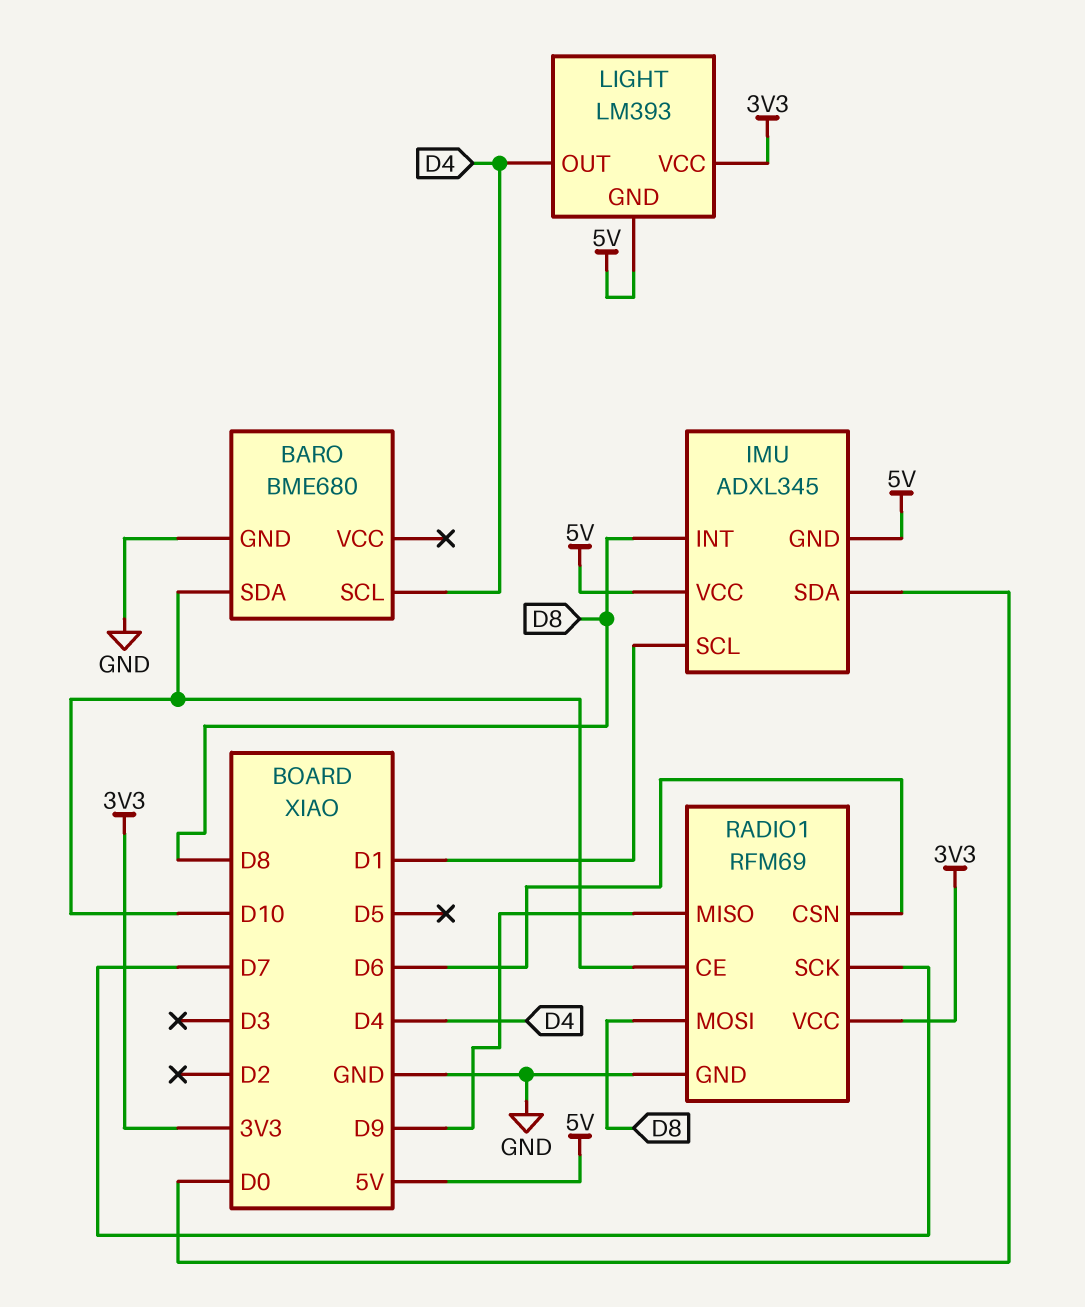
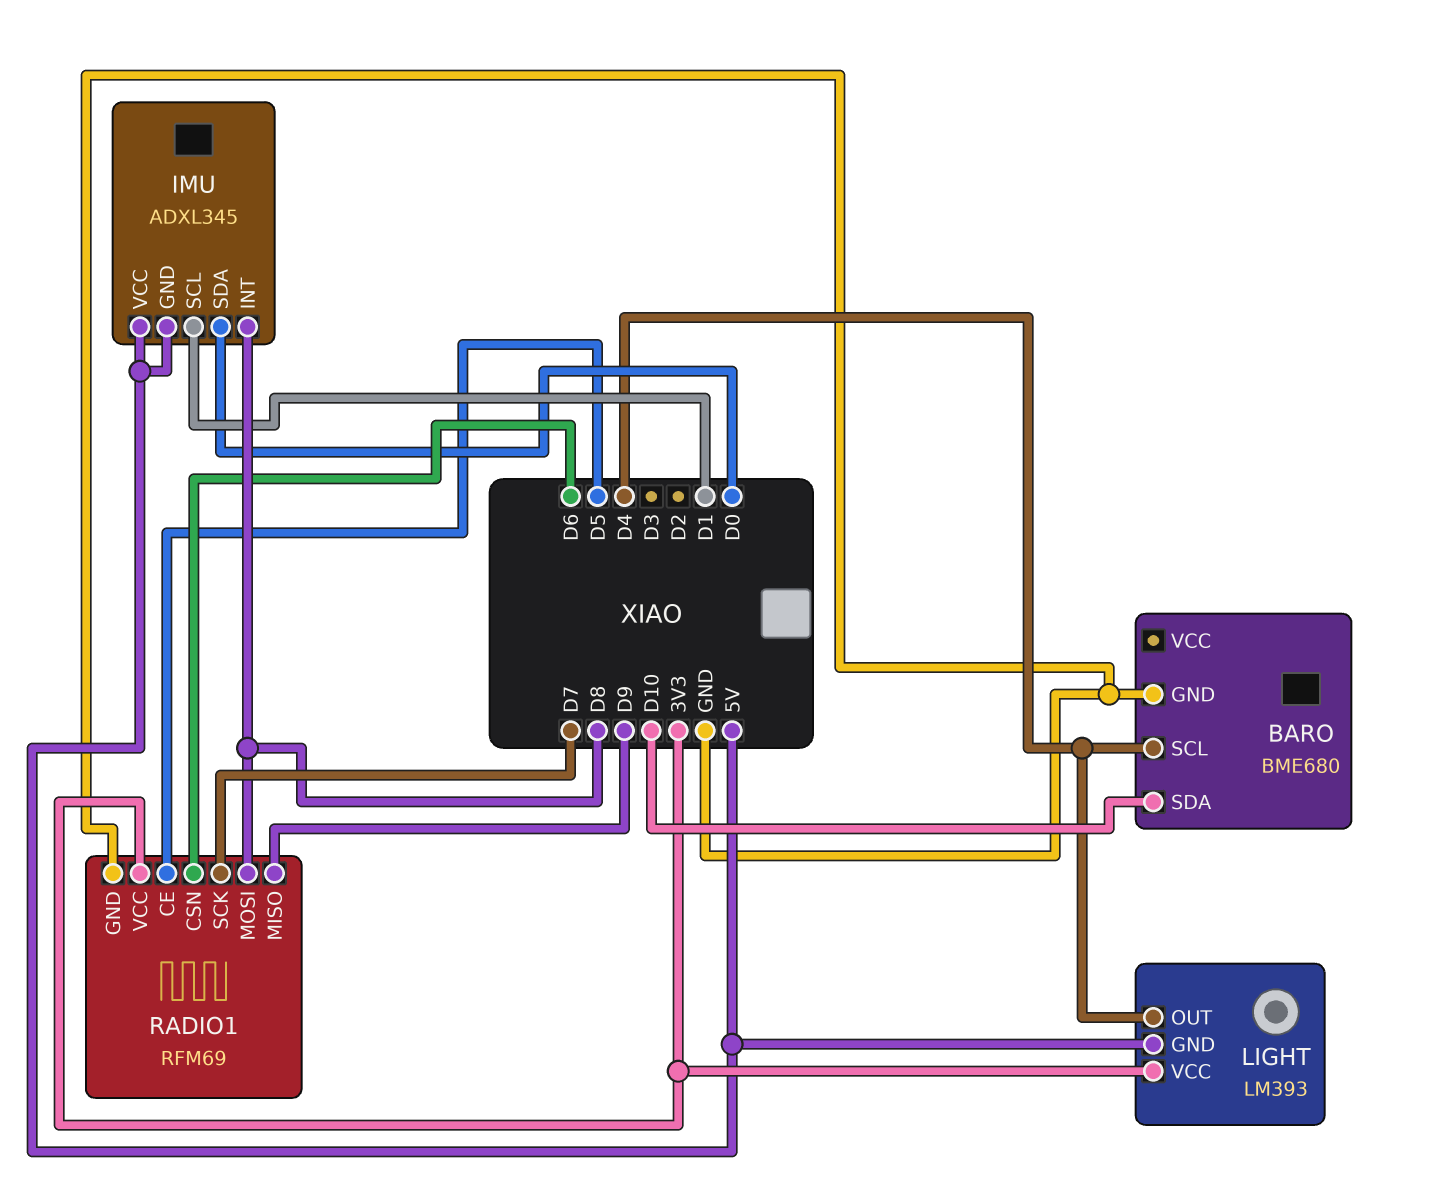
RADIO1 pin CE: D10 -> D5

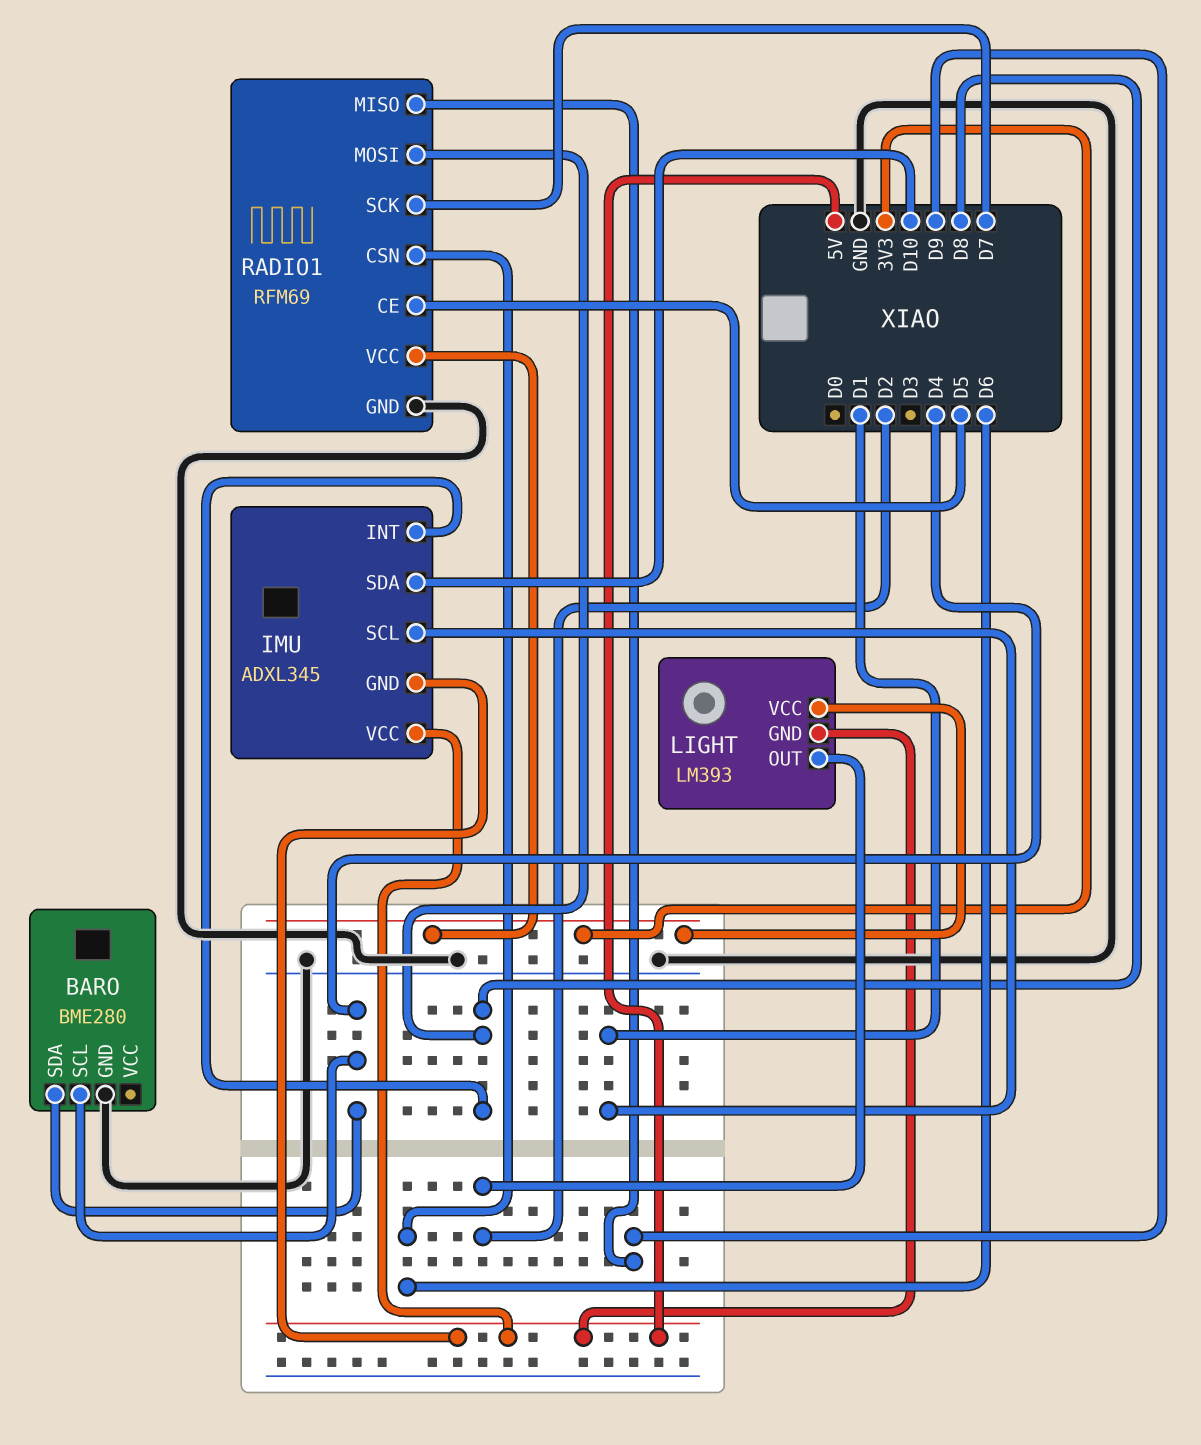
BARO: BME680 -> BME280
BARO pin SDA: D10 -> D4
IMU pin SDA: D0 -> D10
LIGHT pin OUT: D4 -> D2

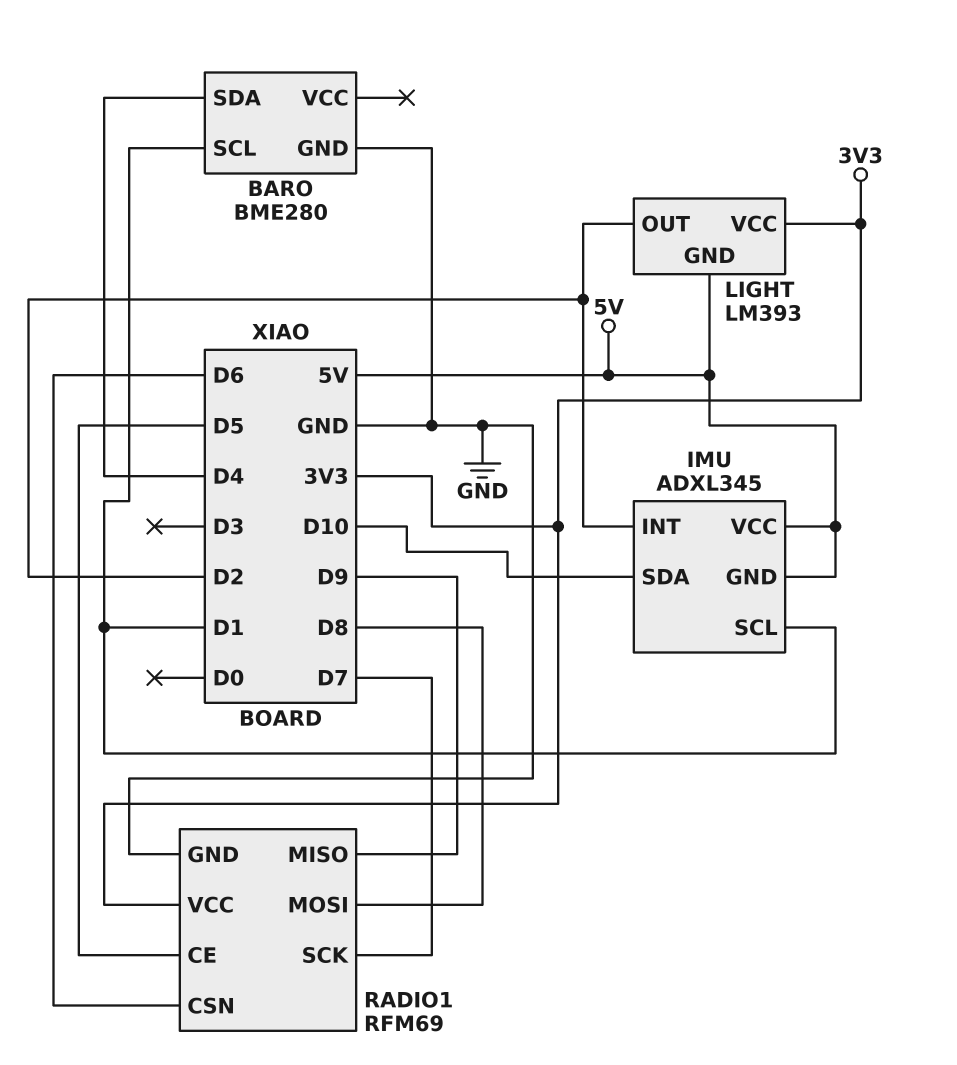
BARO pin SCL: D4 -> D1
IMU pin INT: D8 -> D2

